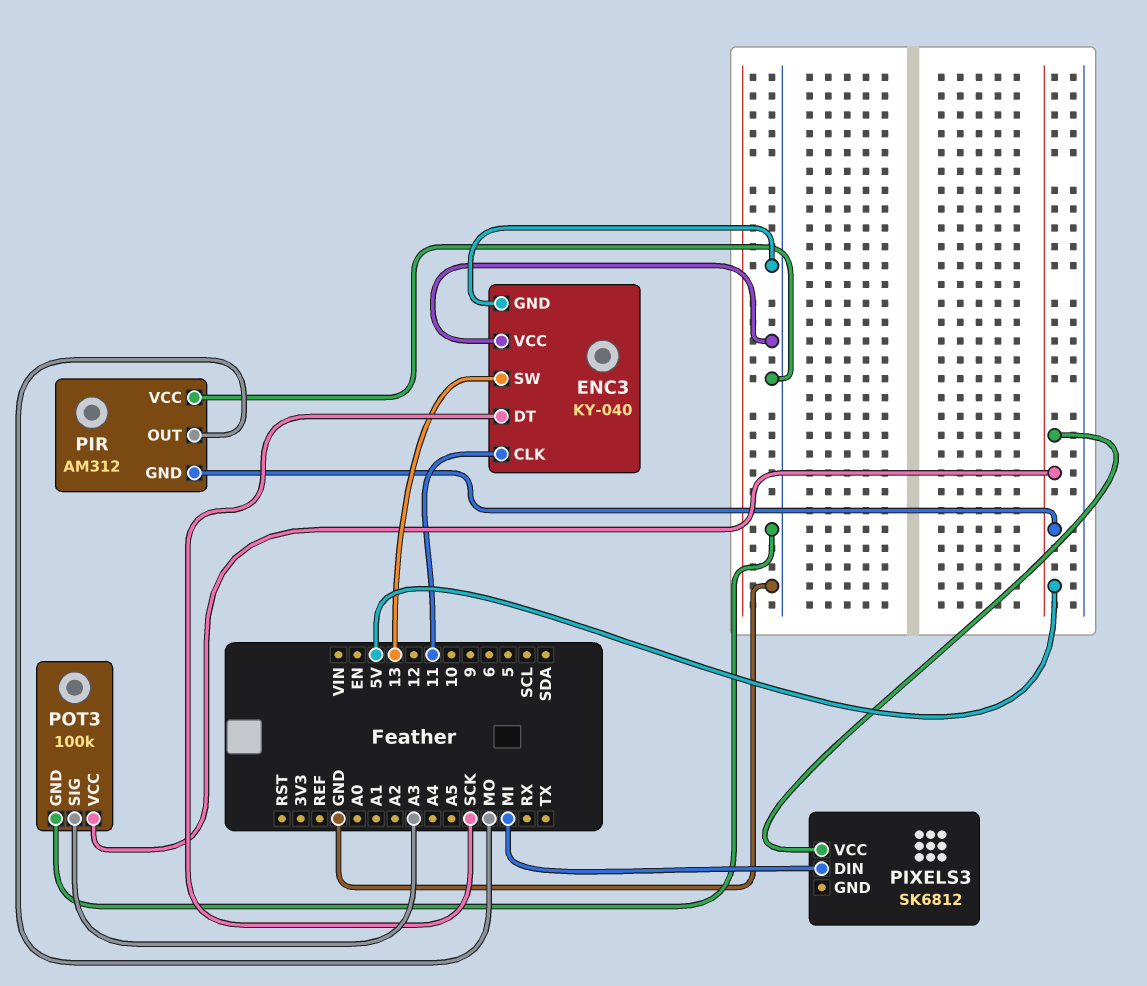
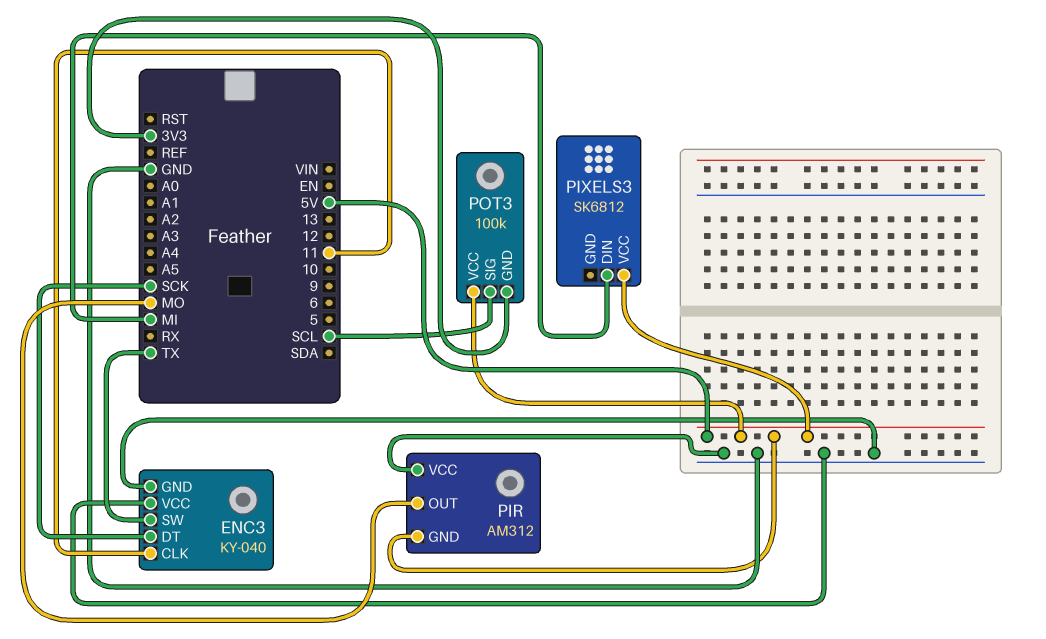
ENC3 pin SW: 13 -> TX
POT3 pin GND: GND -> 3V3
POT3 pin SIG: A3 -> SCL

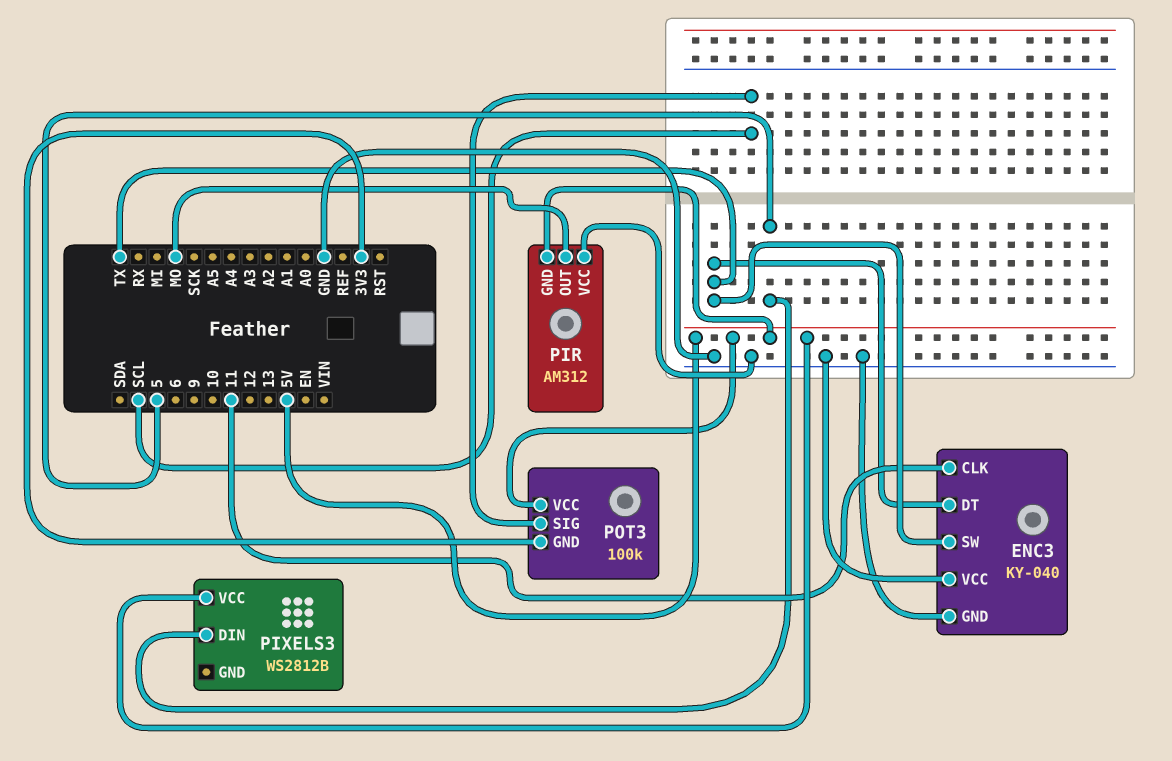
ENC3 pin DT: SCK -> TX
PIXELS3: SK6812 -> WS2812B
PIXELS3 pin DIN: MI -> 5

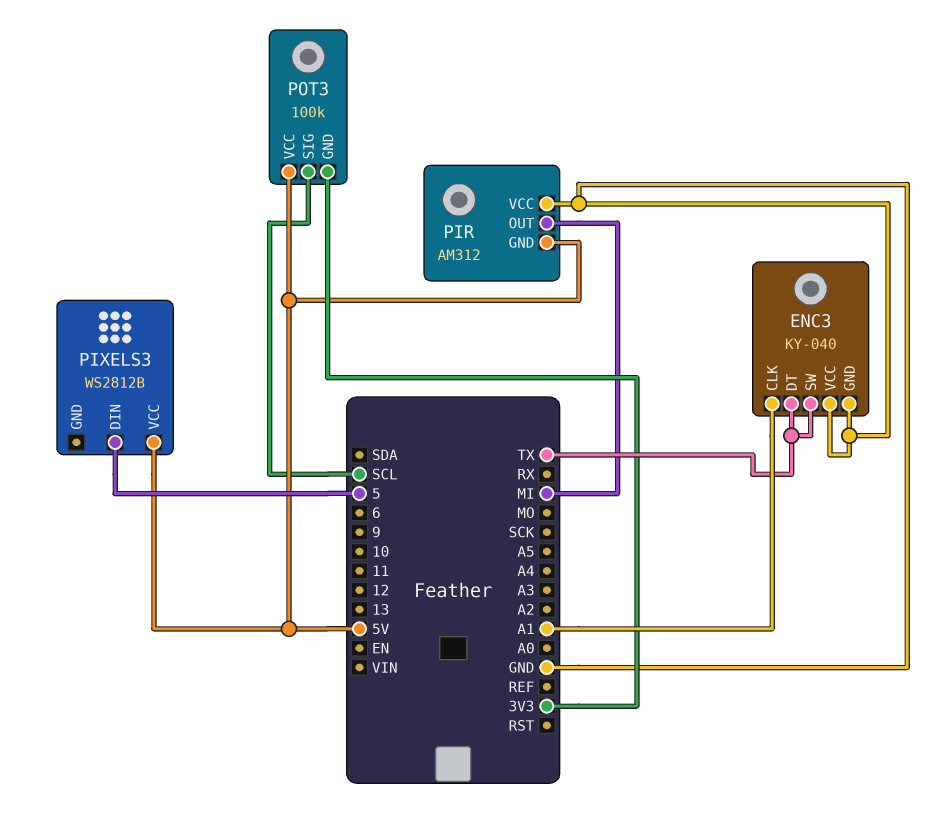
ENC3 pin CLK: 11 -> A1
PIR pin OUT: MO -> MI

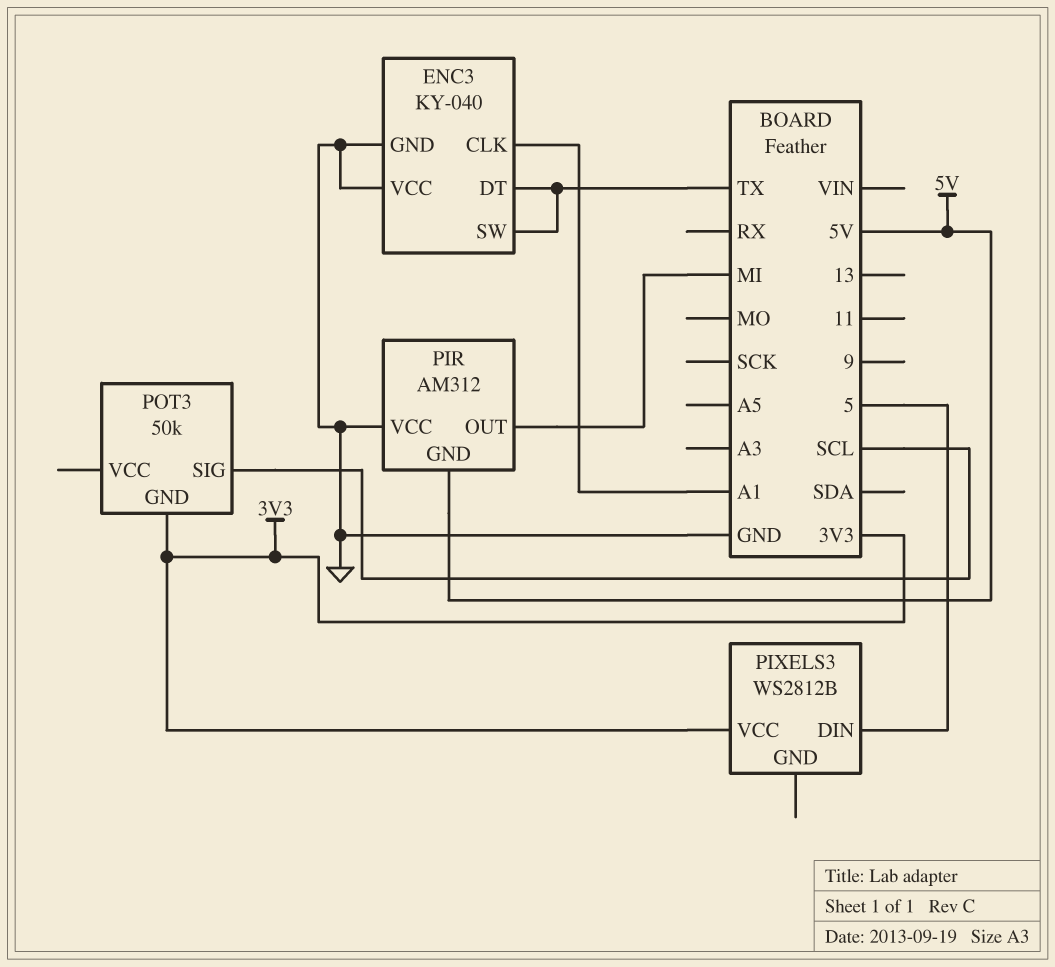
PIXELS3 pin VCC: 5V -> 3V3
POT3: 100k -> 50k
POT3 pin VCC: 5V -> none

